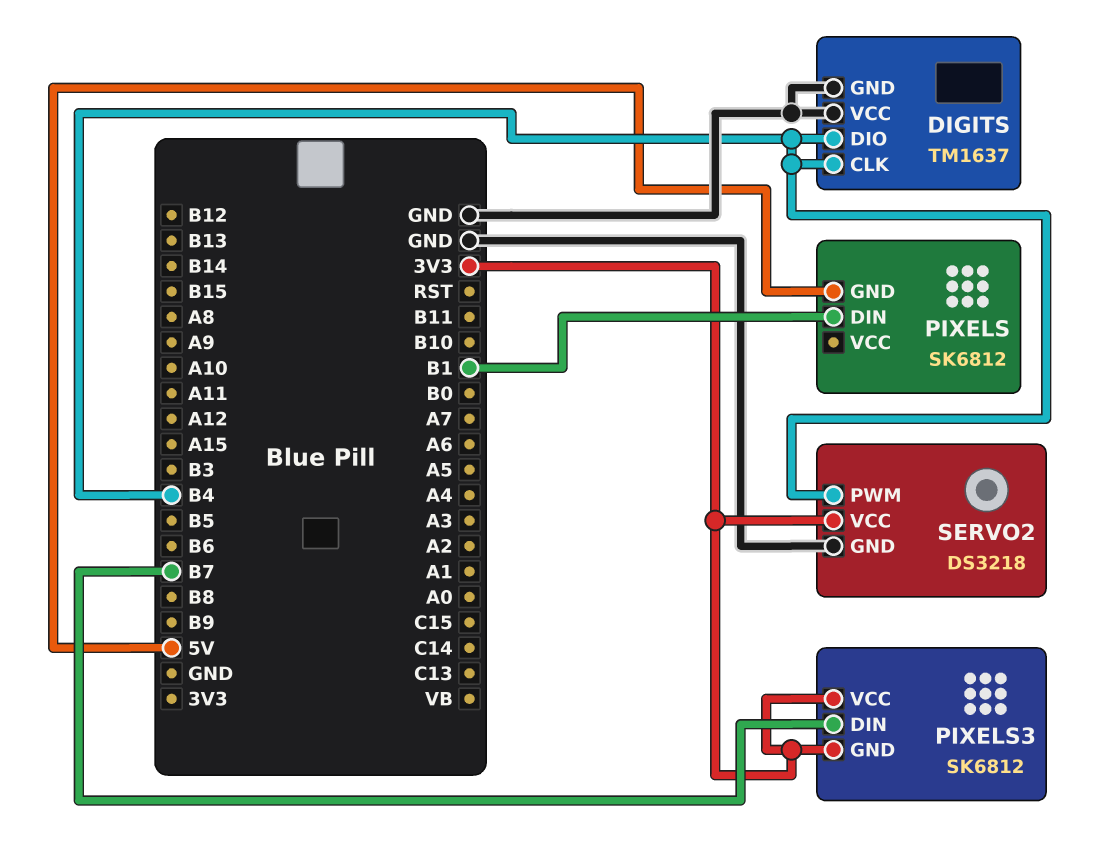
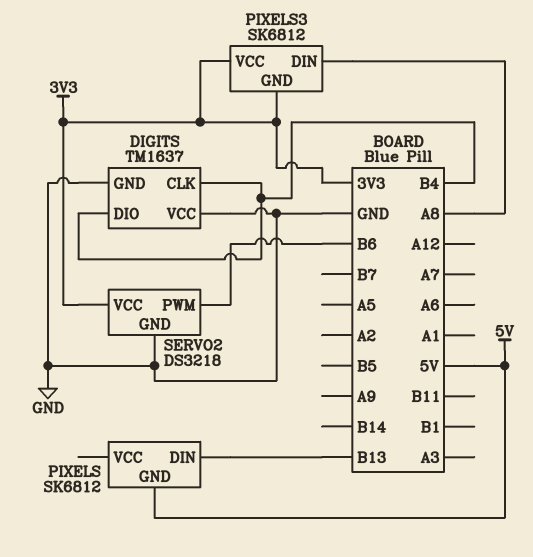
PIXELS pin DIN: B1 -> B13
PIXELS3 pin DIN: B7 -> A8
SERVO2 pin PWM: B4 -> B6

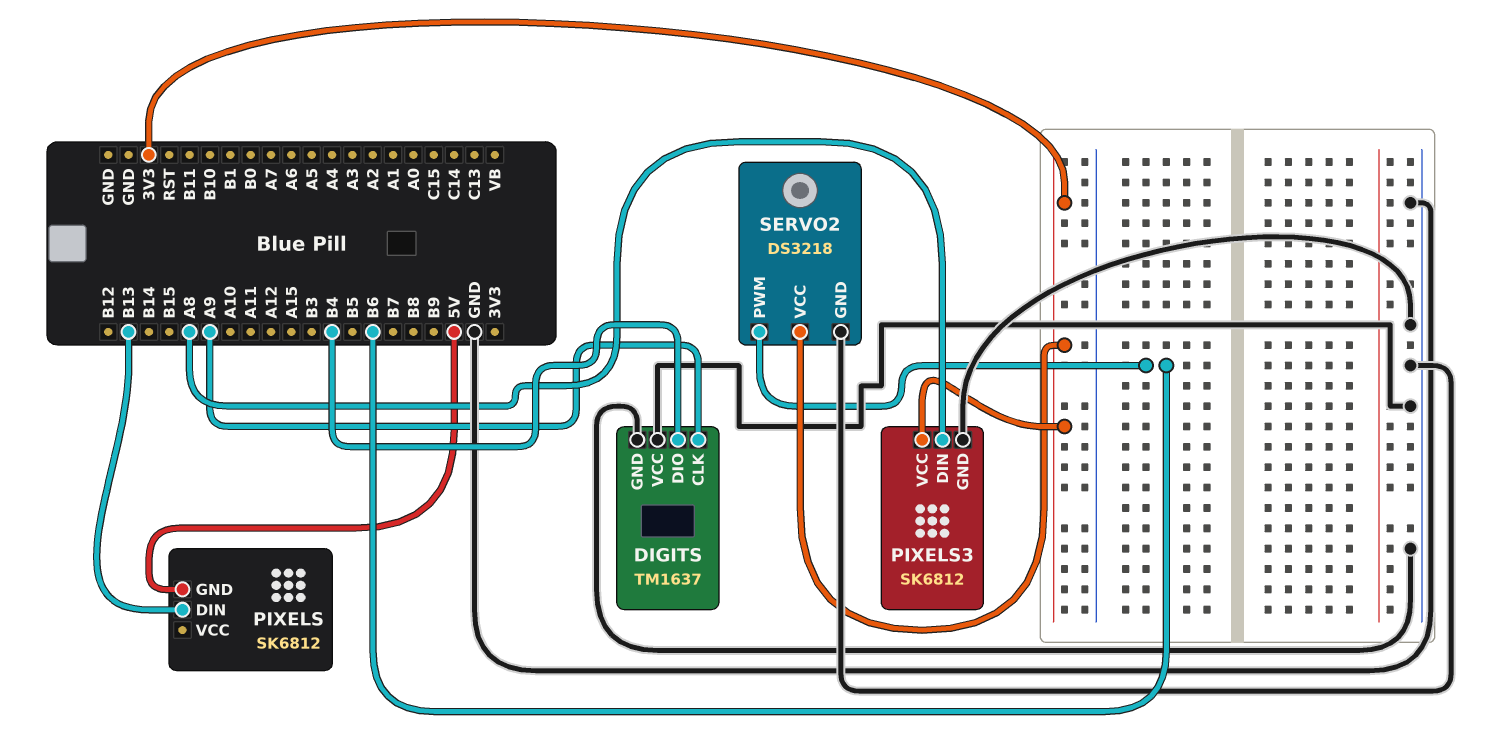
DIGITS pin CLK: B4 -> A9
PIXELS3 pin GND: 3V3 -> GND

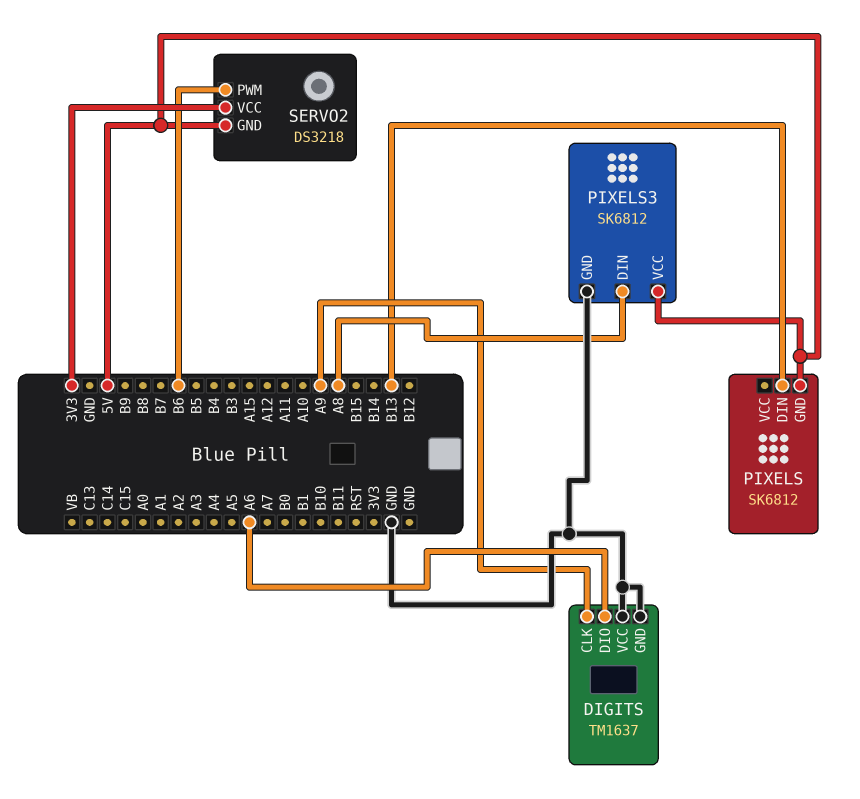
DIGITS pin DIO: B4 -> A6
PIXELS3 pin VCC: 3V3 -> 5V
SERVO2 pin GND: GND -> 5V

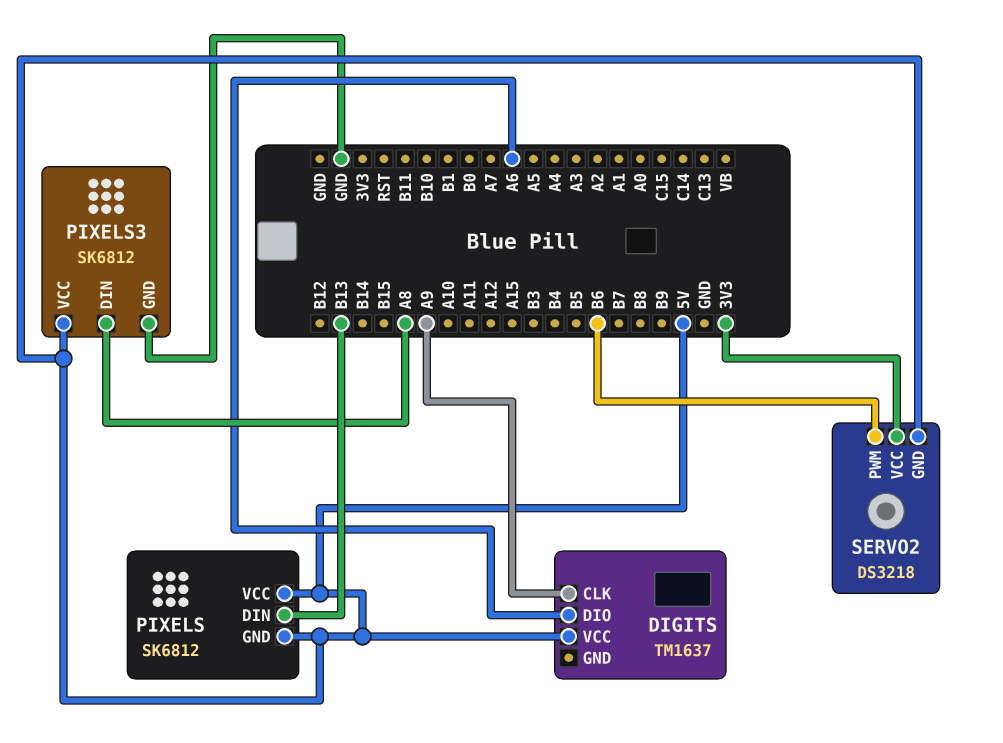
DIGITS pin GND: GND -> none
DIGITS pin VCC: GND -> 5V
PIXELS pin VCC: none -> 5V

